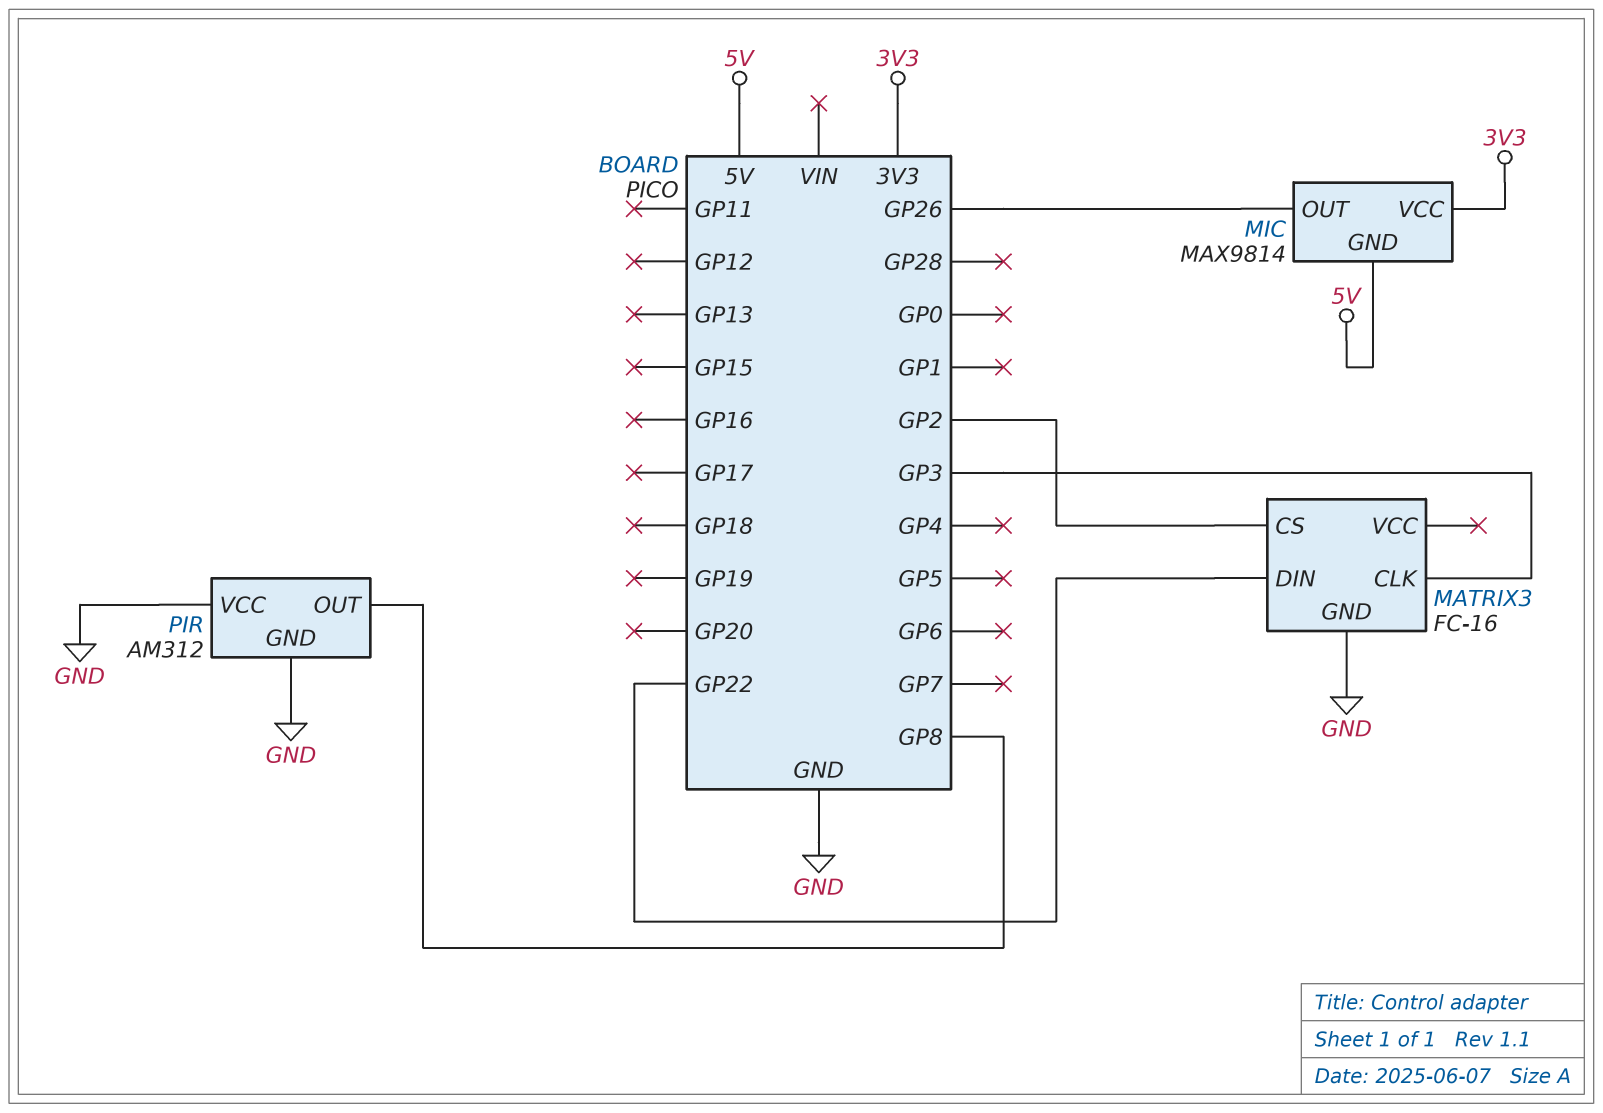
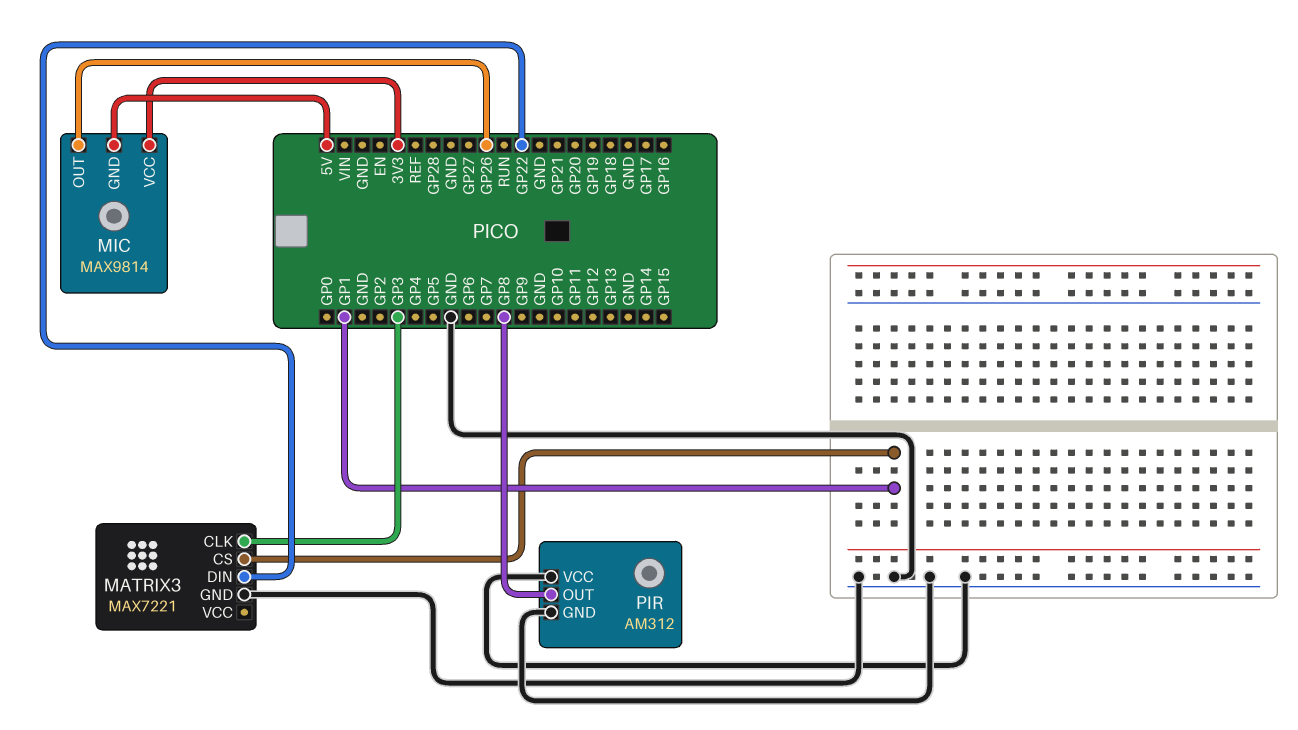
MATRIX3: FC-16 -> MAX7221
MATRIX3 pin CS: GP2 -> GP1

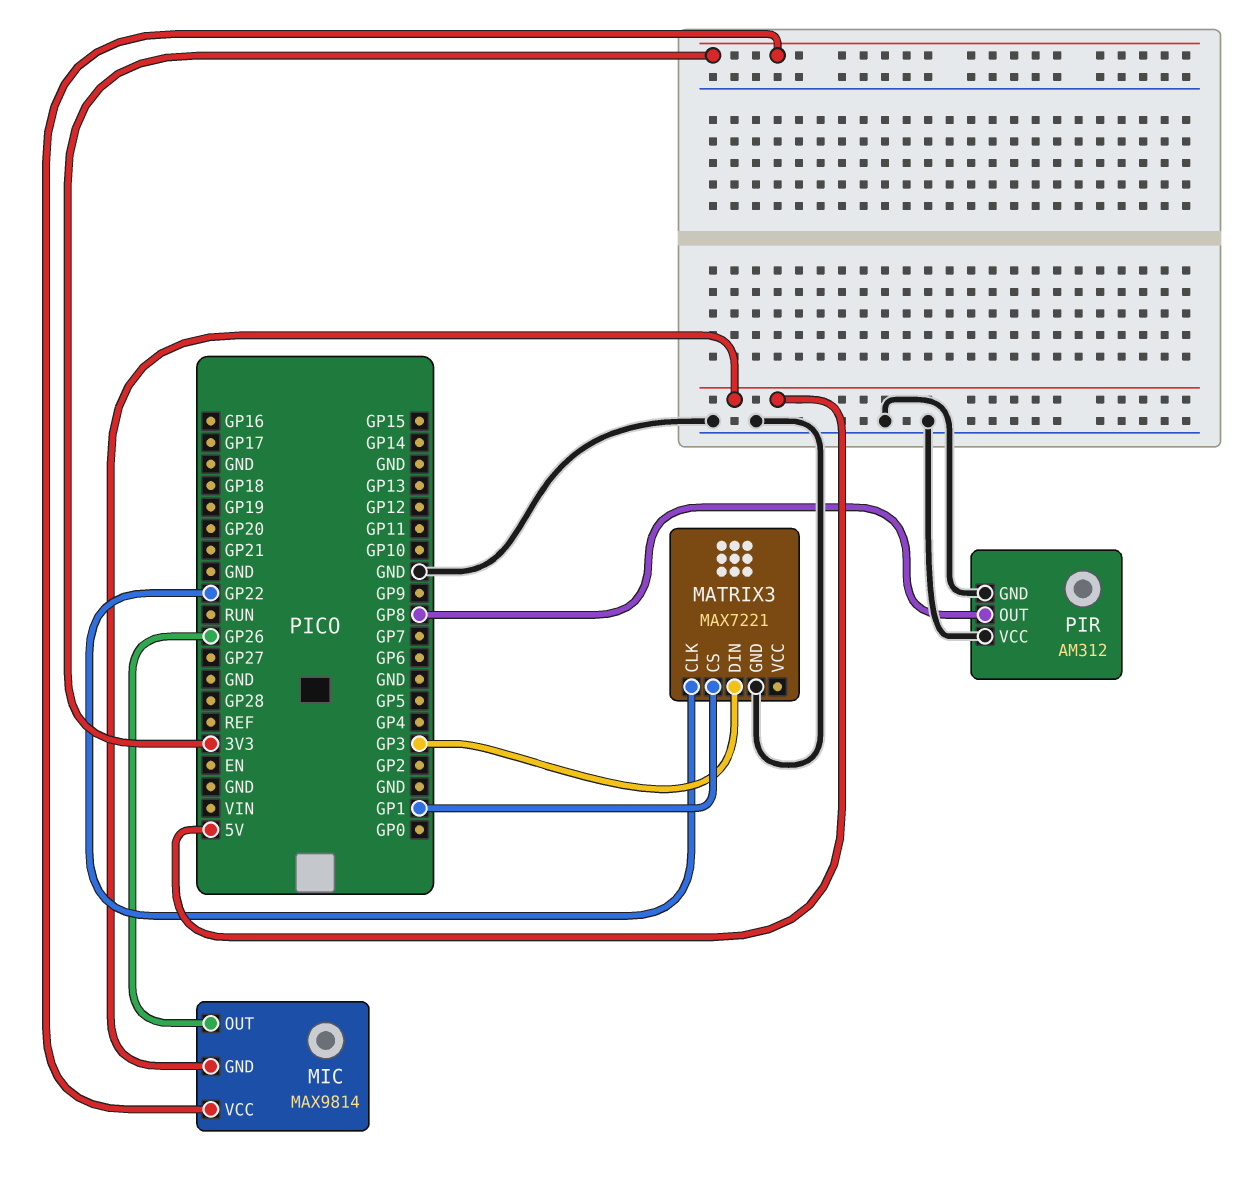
MATRIX3 pin CLK: GP3 -> GP22
MATRIX3 pin DIN: GP22 -> GP3

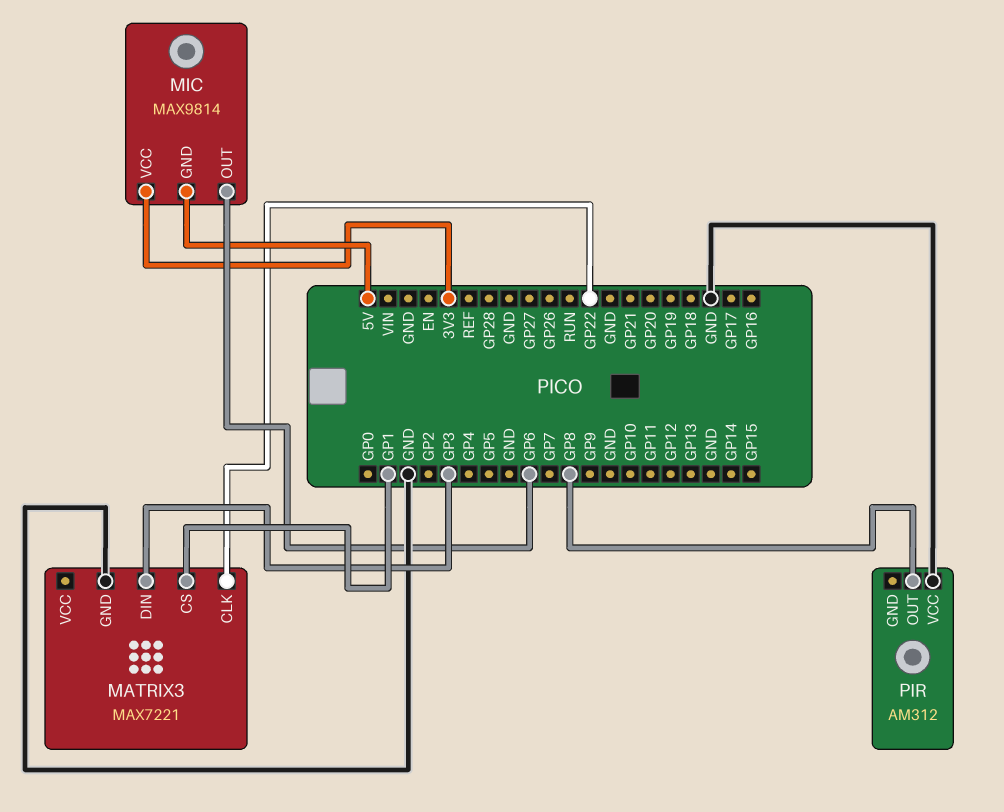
MIC pin OUT: GP26 -> GP6
PIR pin GND: GND -> none

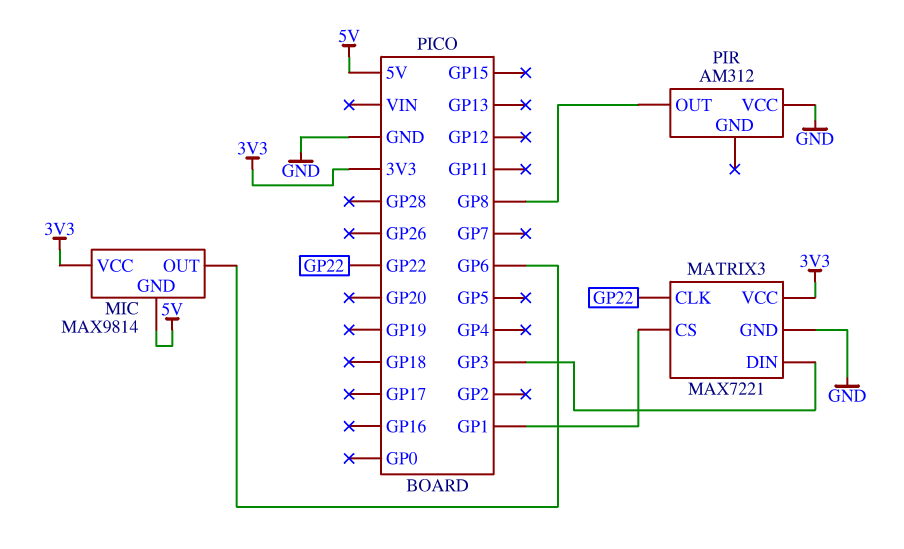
MATRIX3 pin VCC: none -> 3V3

